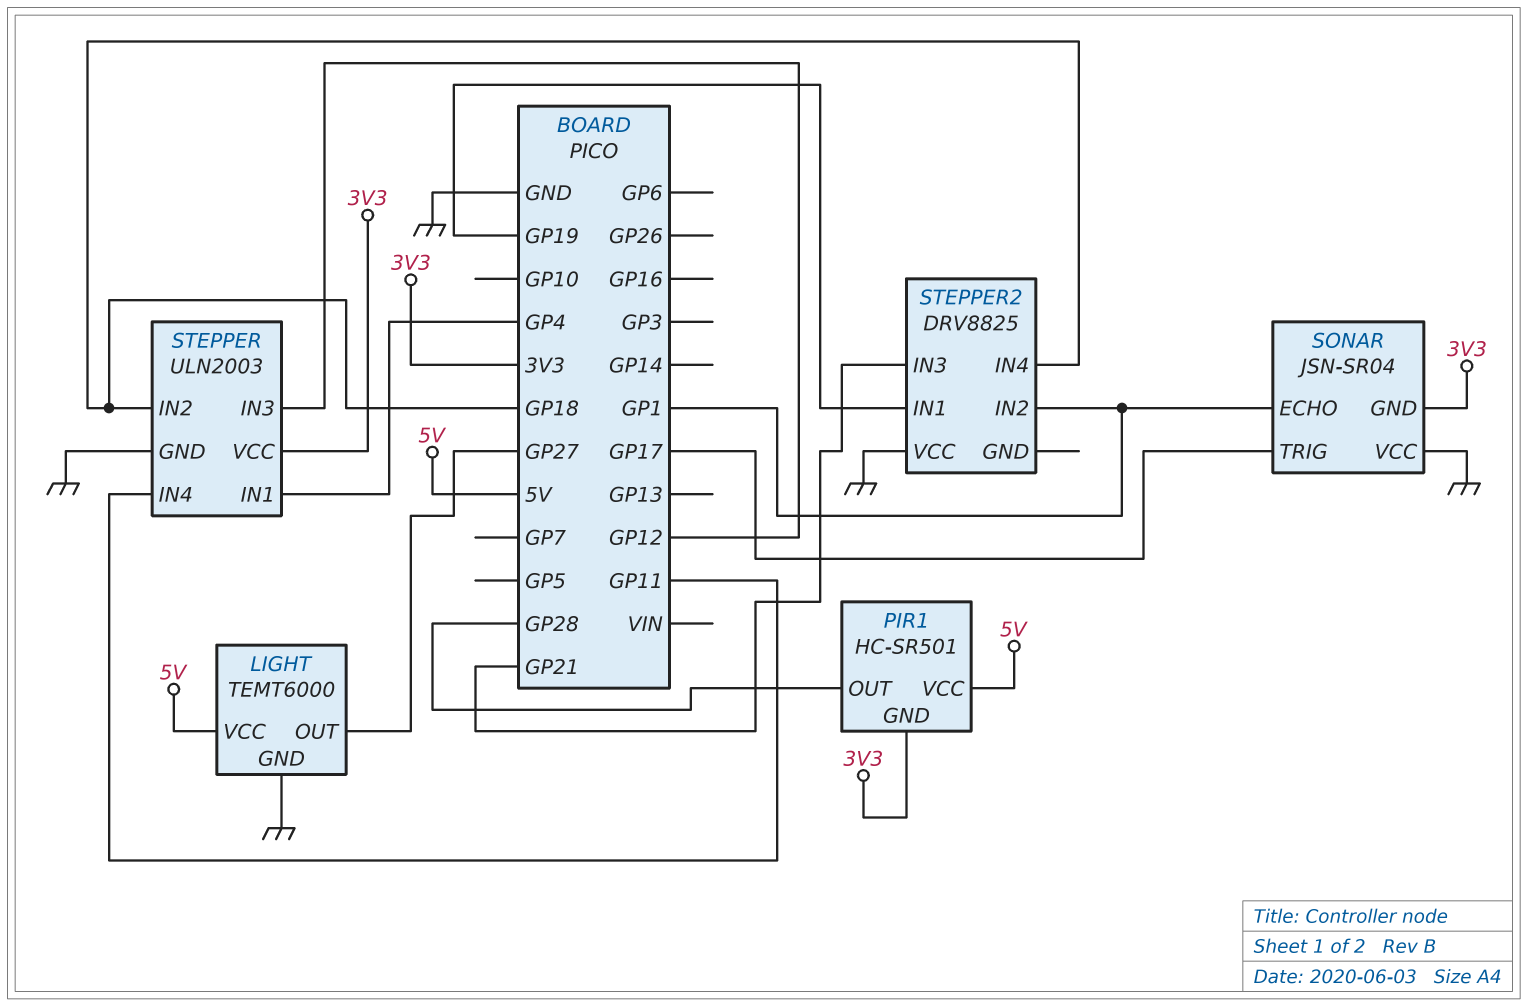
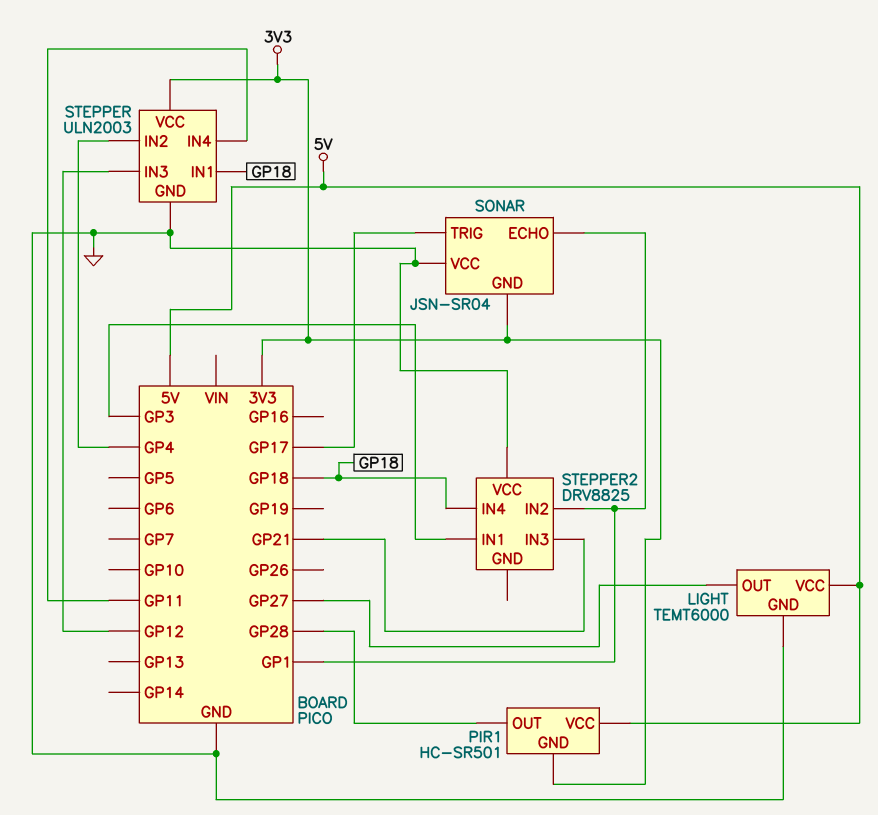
STEPPER pin IN1: GP4 -> GP18
STEPPER pin IN2: GP18 -> GP4
STEPPER2 pin IN1: GP19 -> GP3

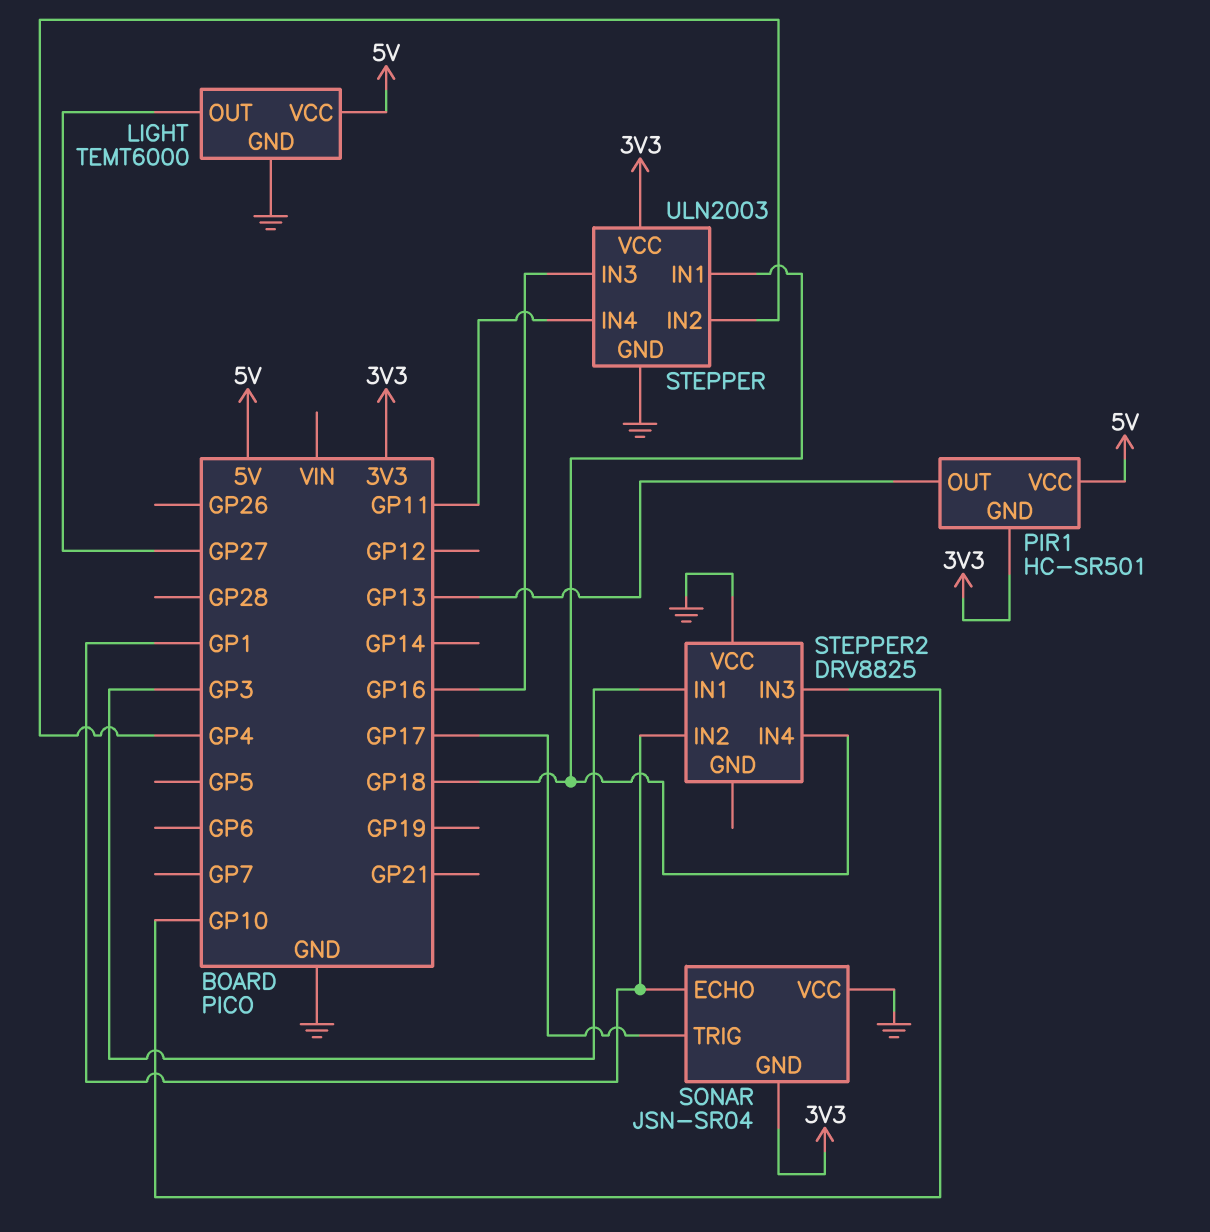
PIR1 pin OUT: GP28 -> GP13
STEPPER pin IN3: GP12 -> GP16
STEPPER2 pin IN3: GP21 -> GP10

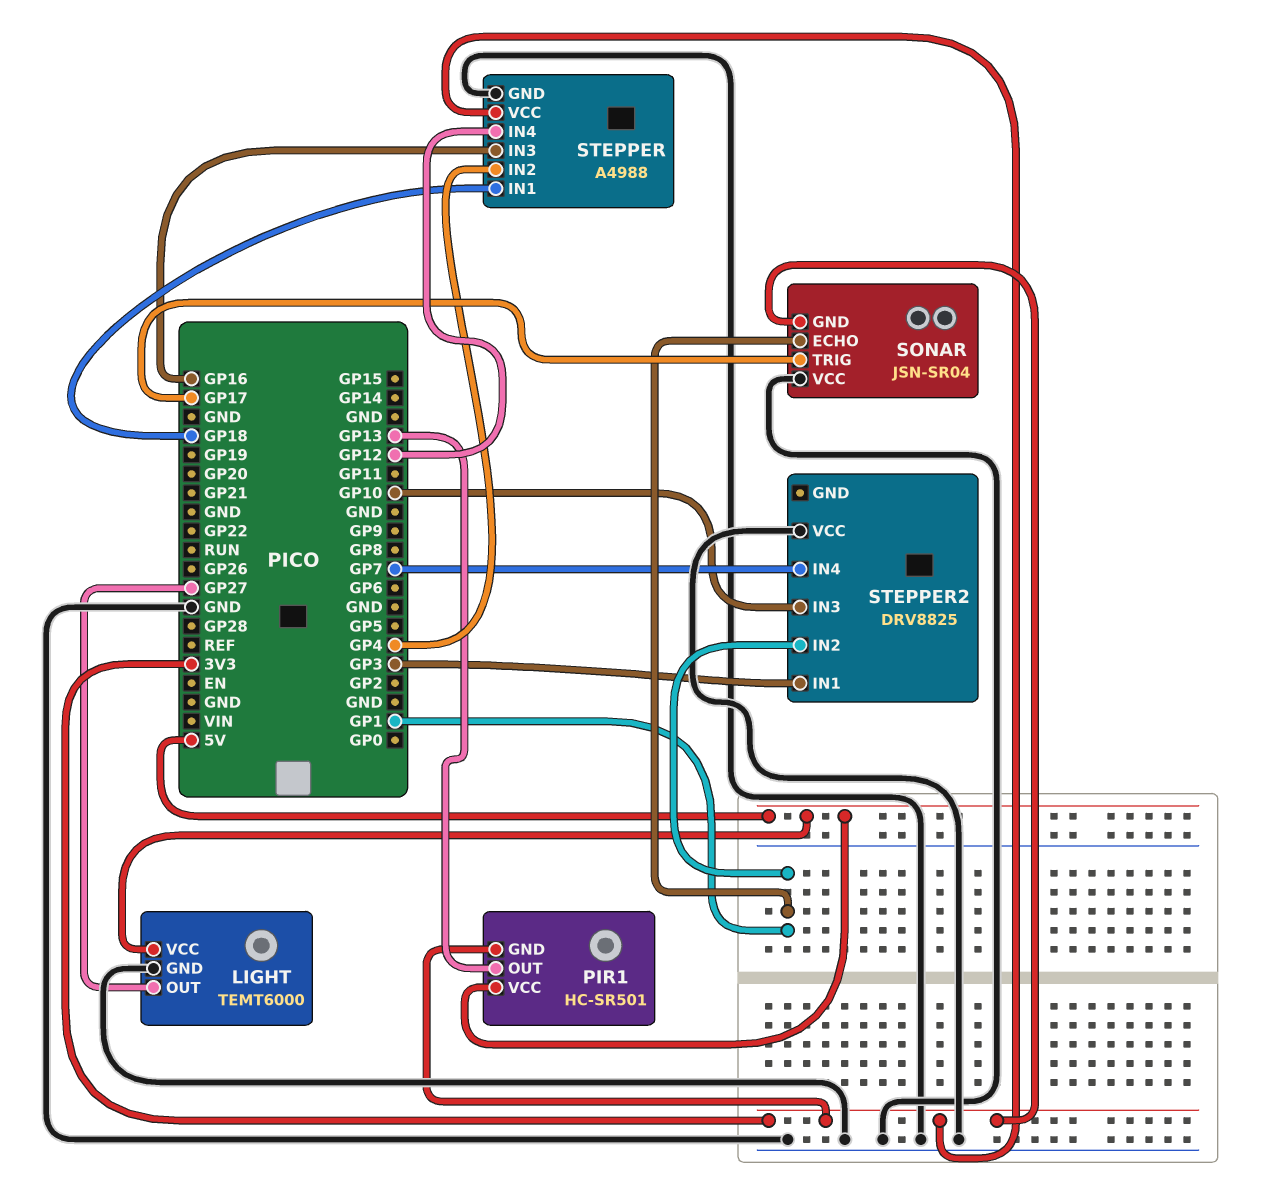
STEPPER: ULN2003 -> A4988
STEPPER pin IN4: GP11 -> GP12
STEPPER2 pin IN4: GP18 -> GP7

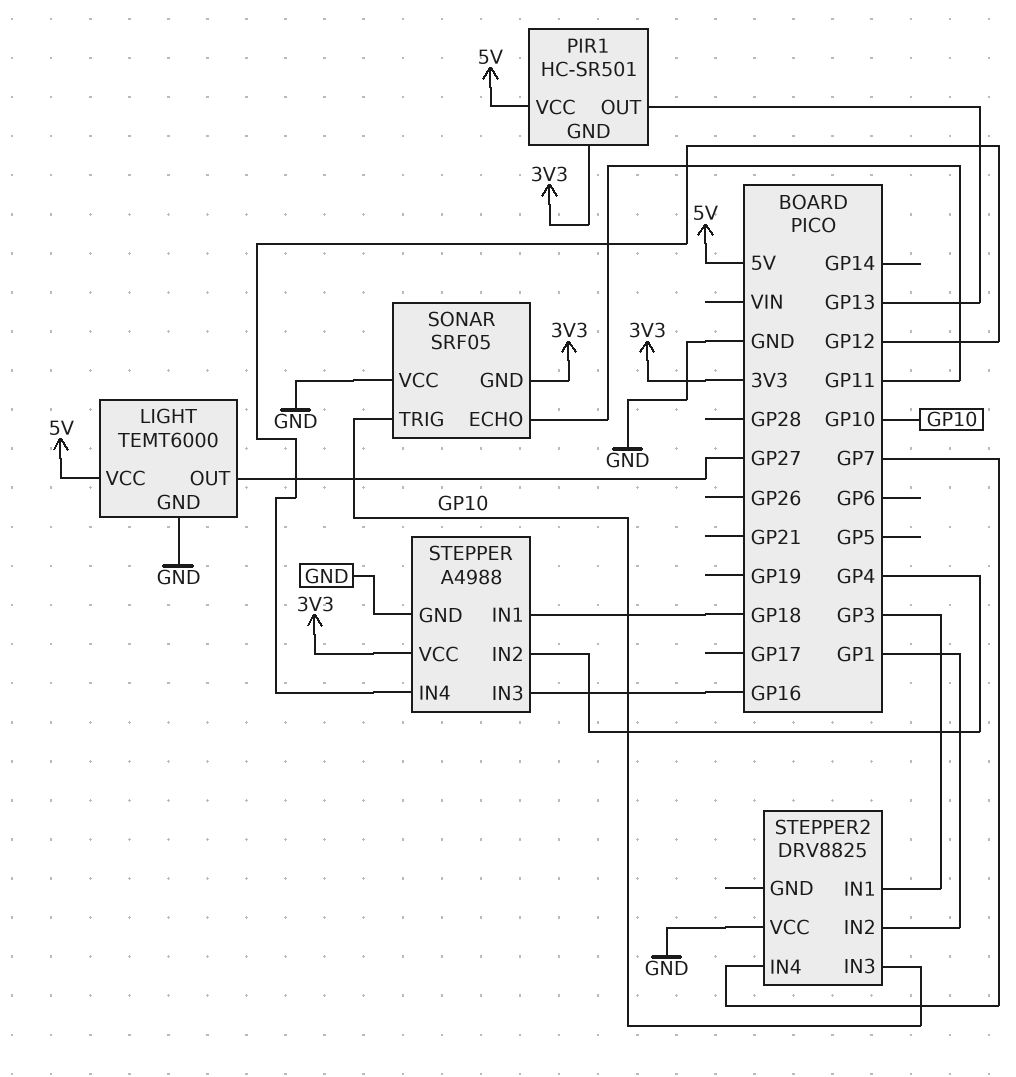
SONAR: JSN-SR04 -> SRF05
SONAR pin ECHO: GP1 -> GP11
SONAR pin TRIG: GP17 -> GP10

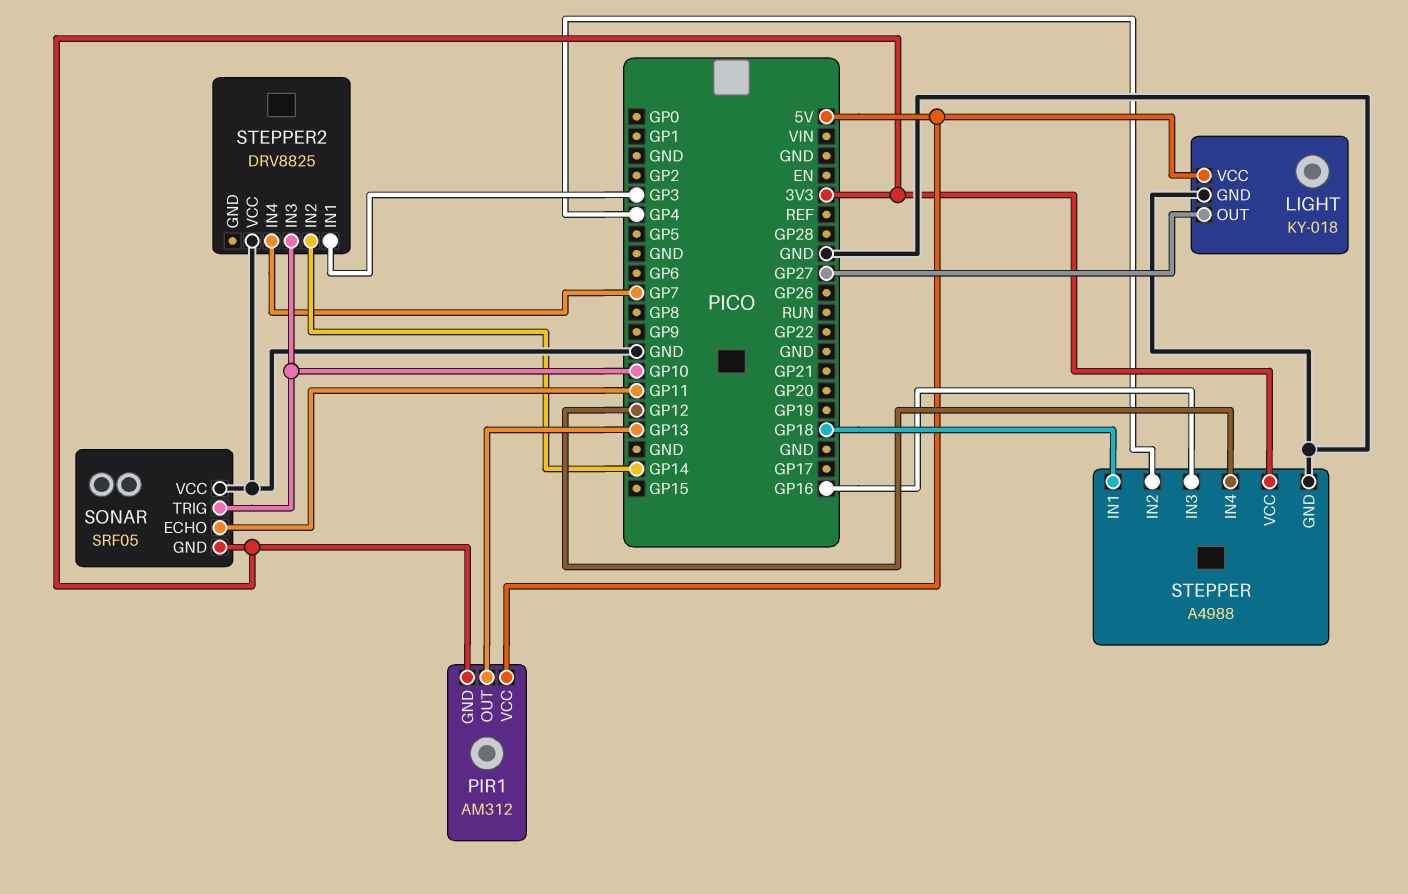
LIGHT: TEMT6000 -> KY-018
PIR1: HC-SR501 -> AM312
STEPPER2 pin IN2: GP1 -> GP14

